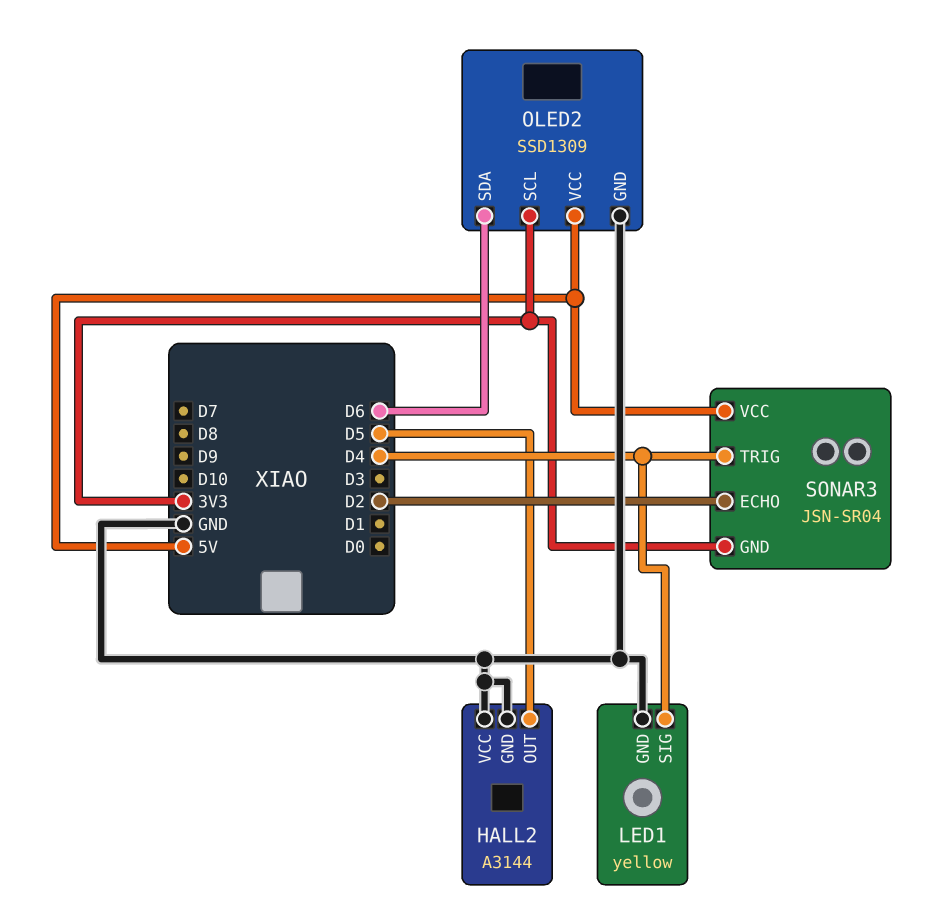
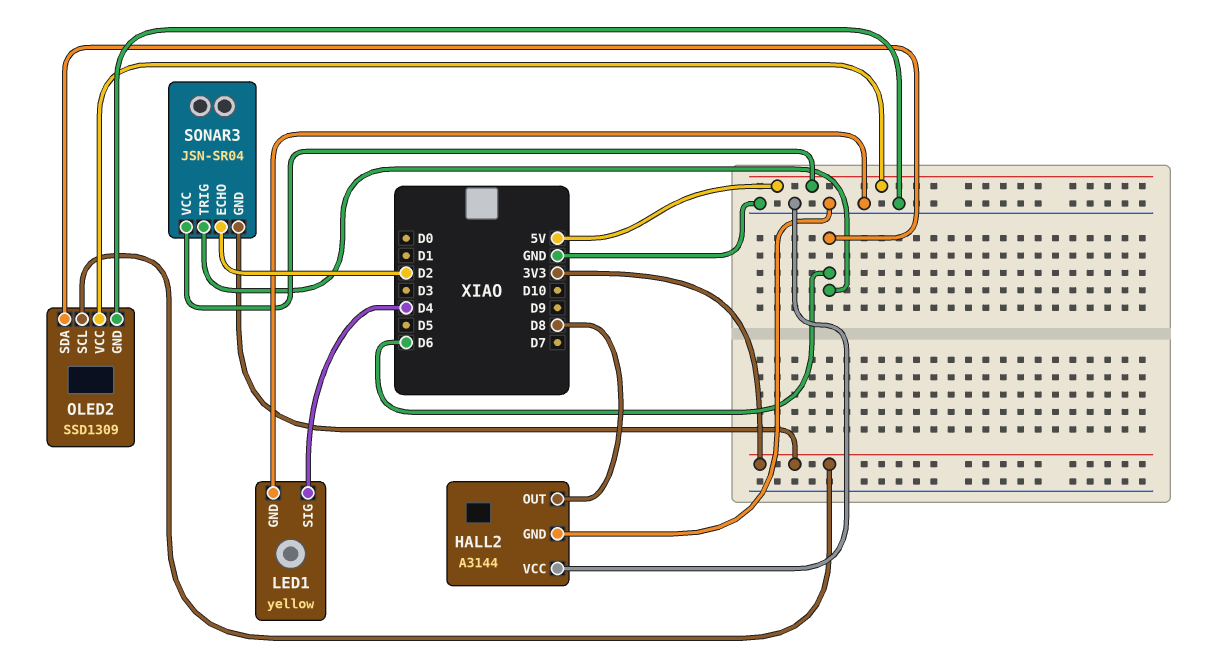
HALL2 pin OUT: D5 -> D8
SONAR3 pin TRIG: D4 -> D6

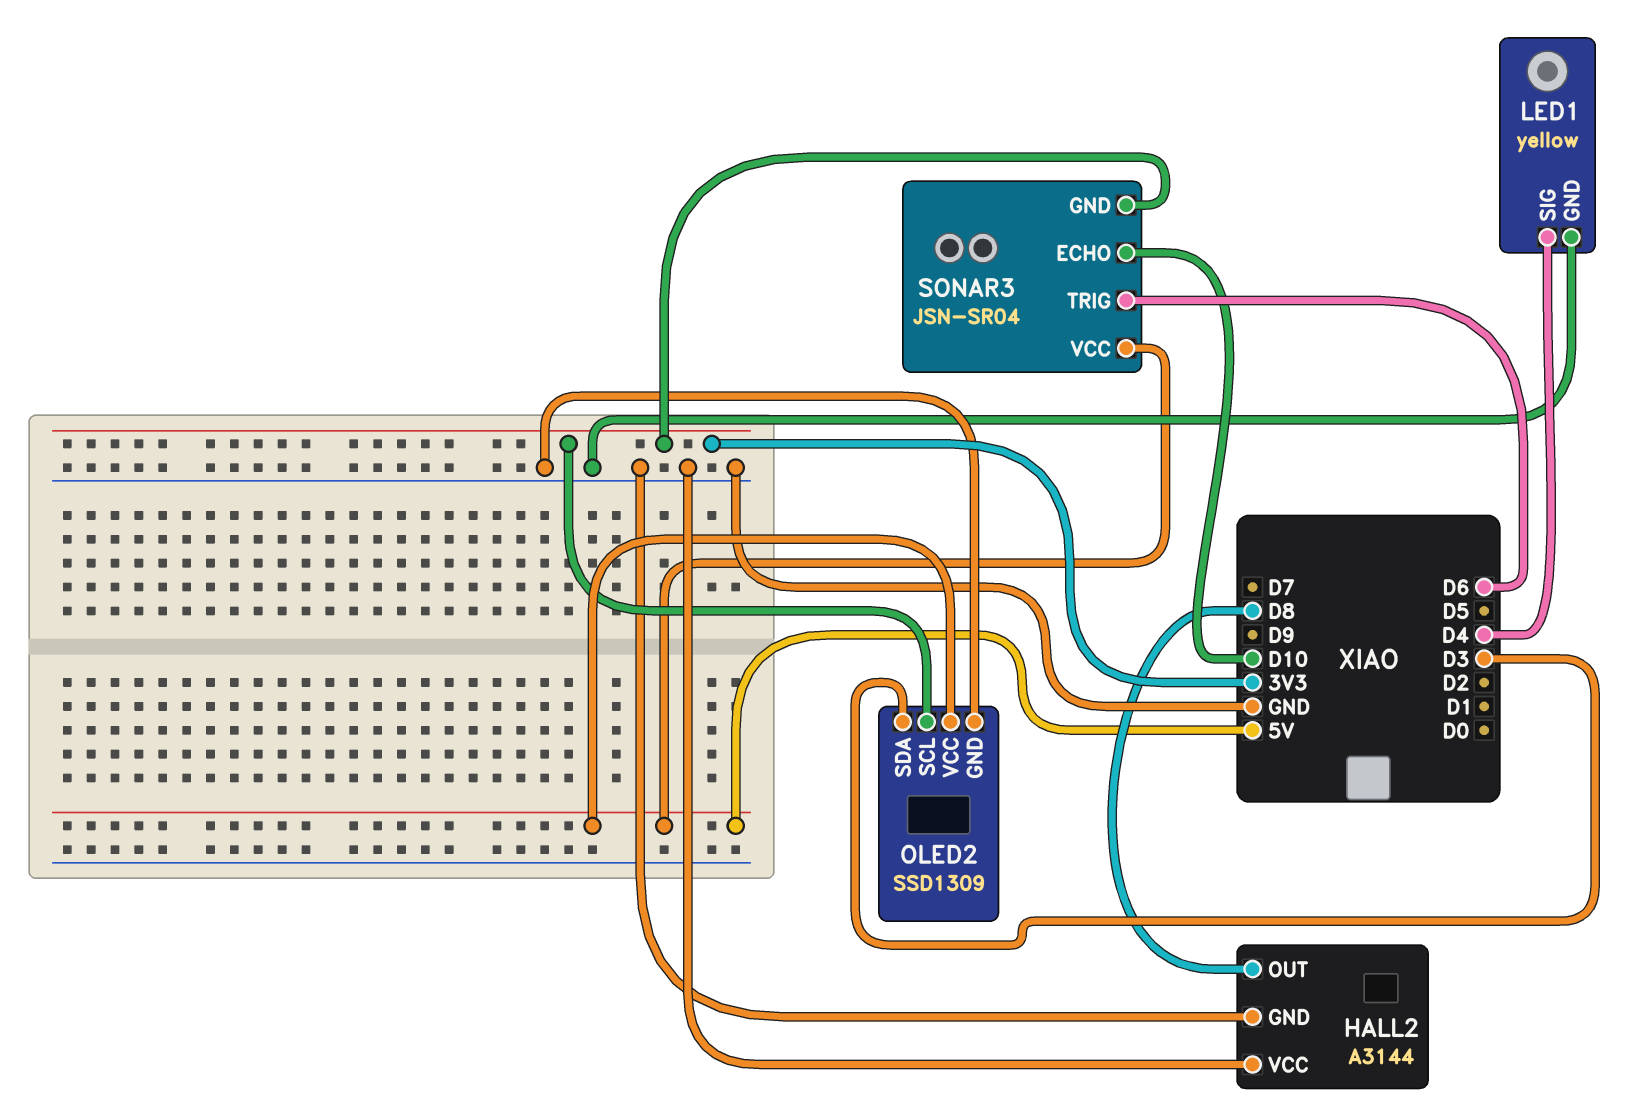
OLED2 pin SDA: D6 -> D3
SONAR3 pin ECHO: D2 -> D10

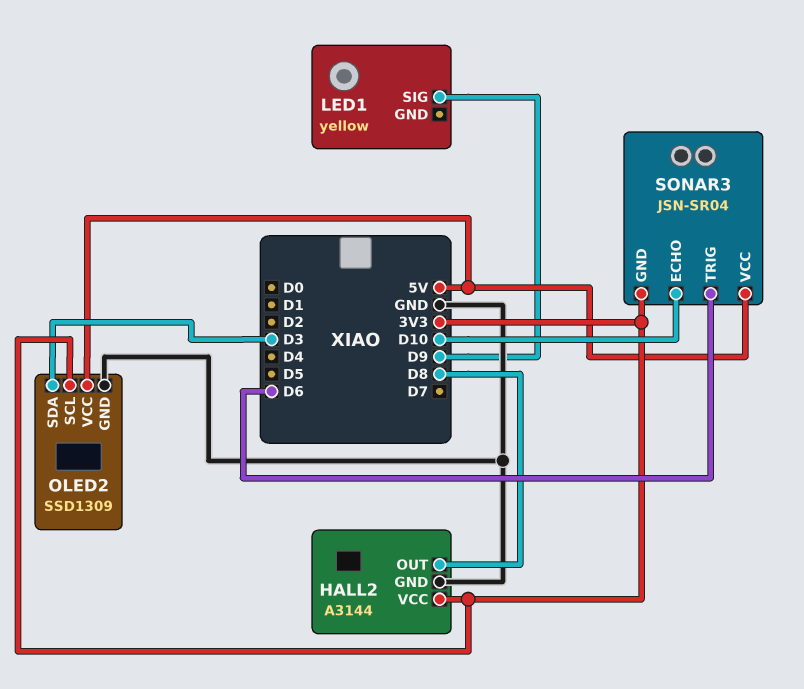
HALL2 pin VCC: GND -> 3V3
LED1 pin GND: GND -> none
LED1 pin SIG: D4 -> D9

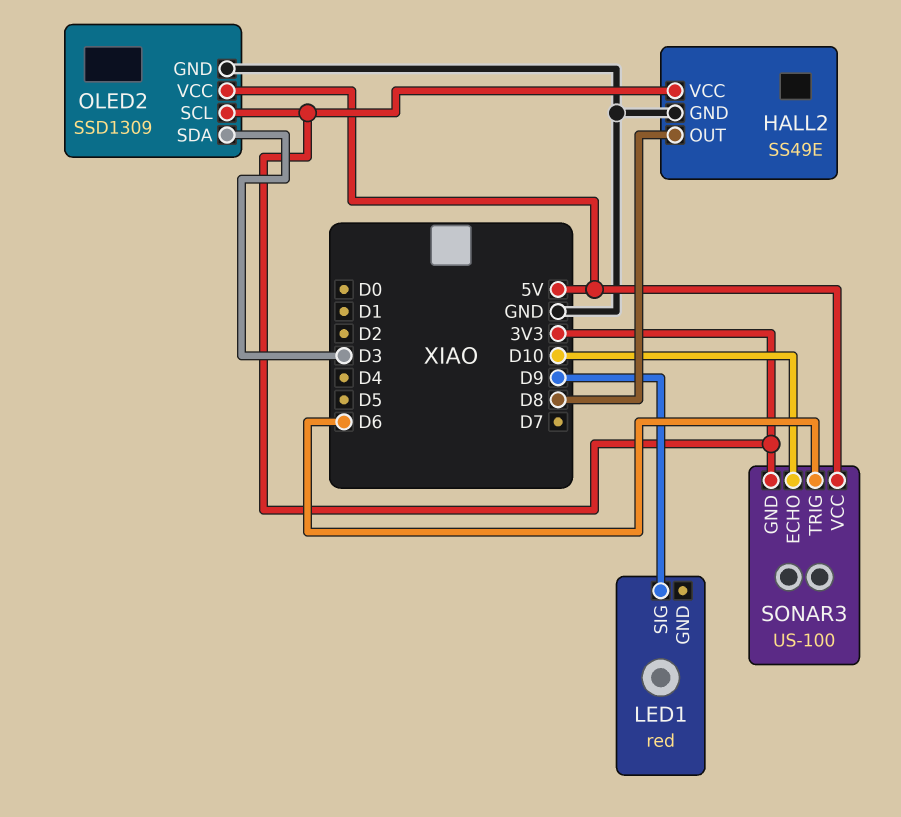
HALL2: A3144 -> SS49E
LED1: yellow -> red
SONAR3: JSN-SR04 -> US-100

